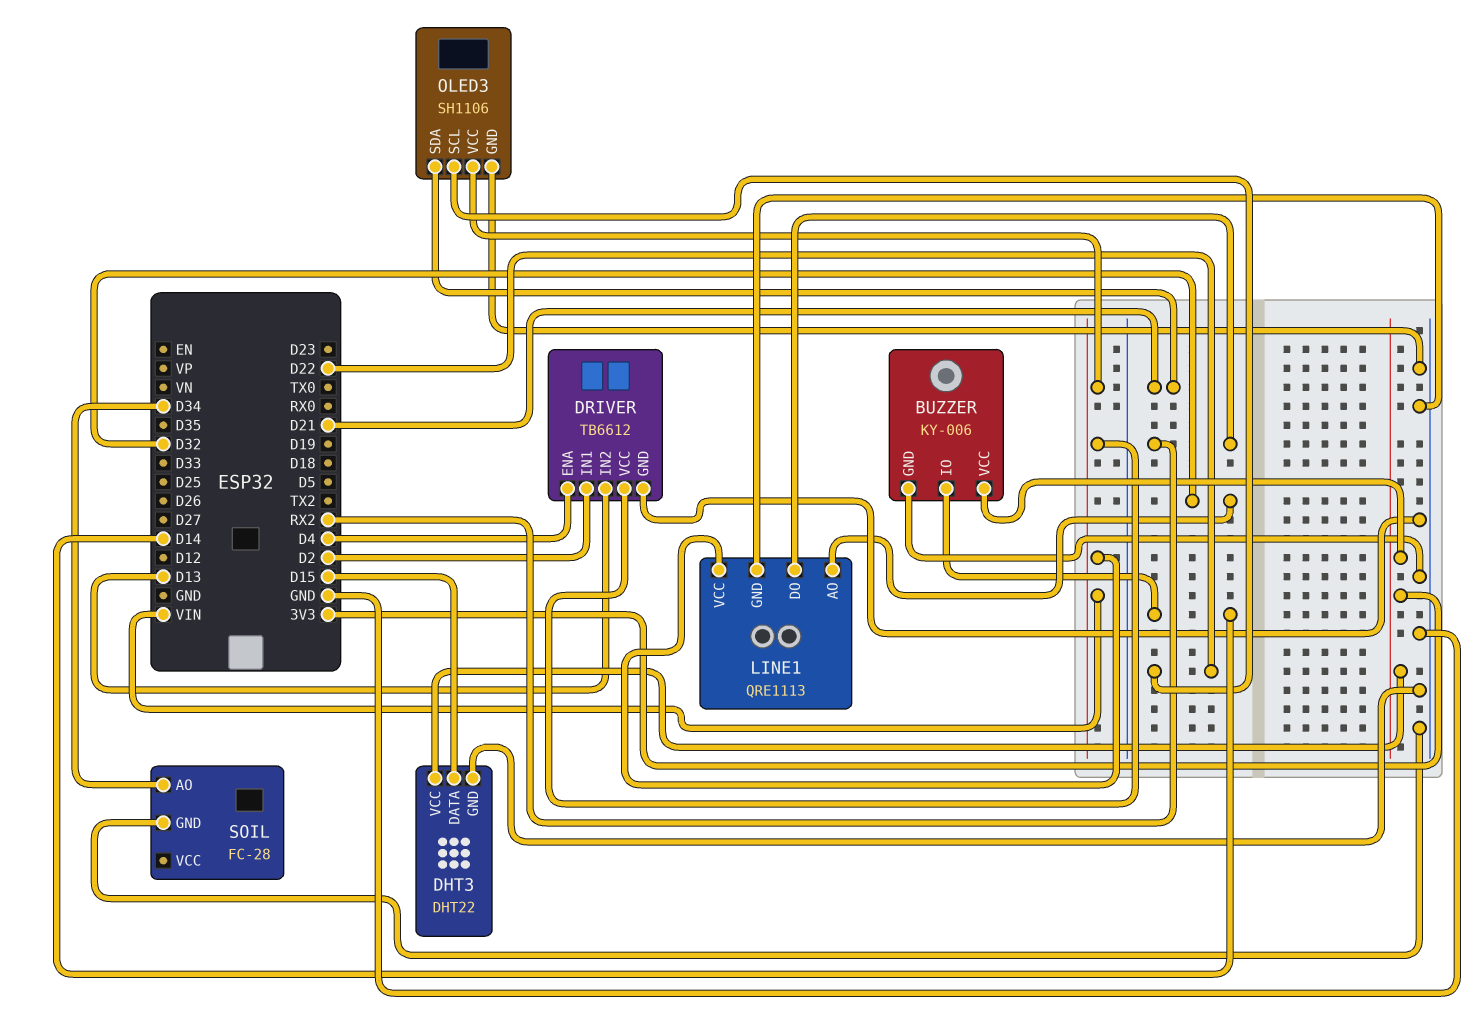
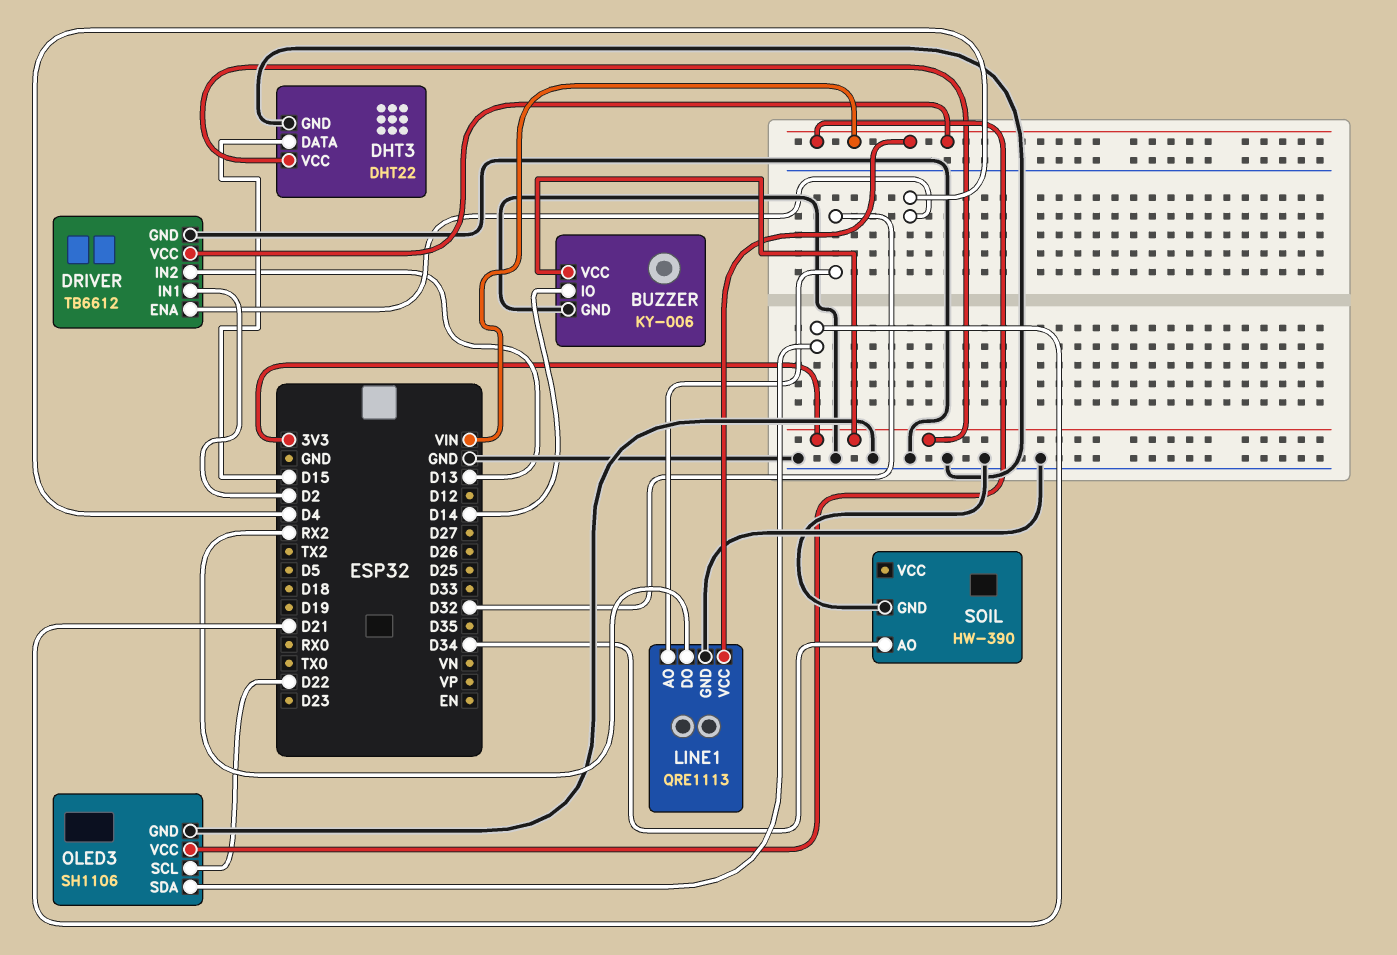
SOIL: FC-28 -> HW-390

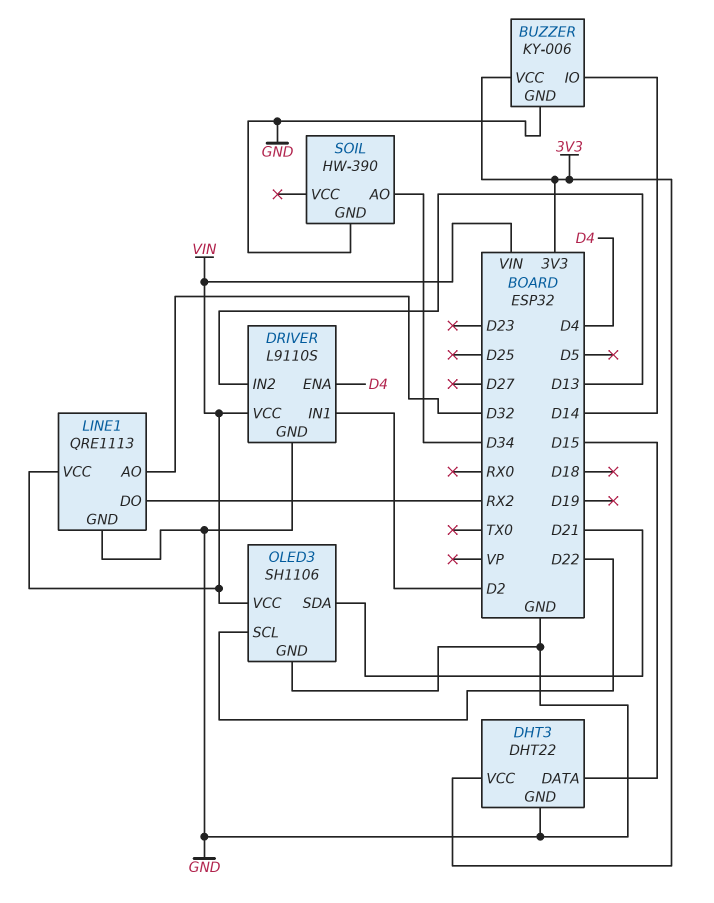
DRIVER: TB6612 -> L9110S

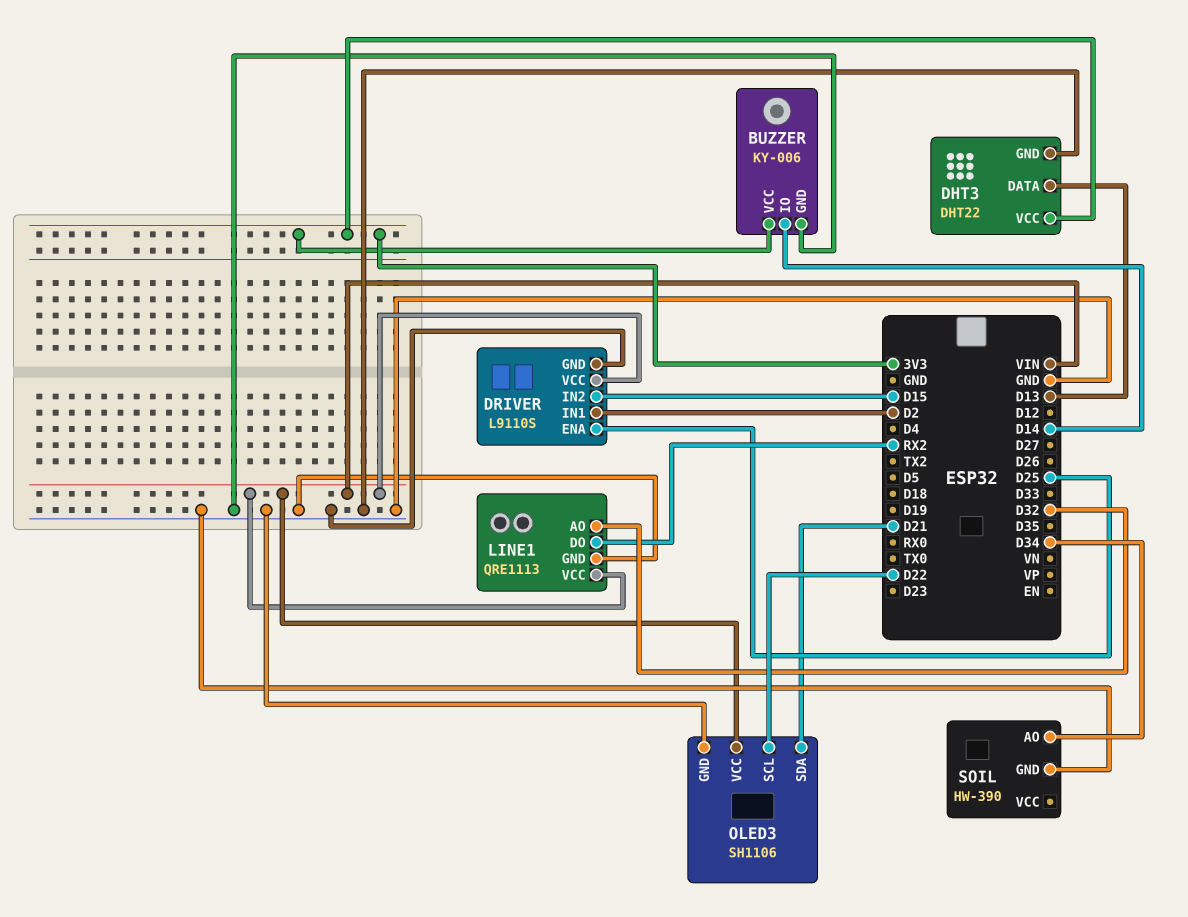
DHT3 pin DATA: D15 -> D13
DRIVER pin ENA: D4 -> D25
DRIVER pin IN2: D13 -> D15

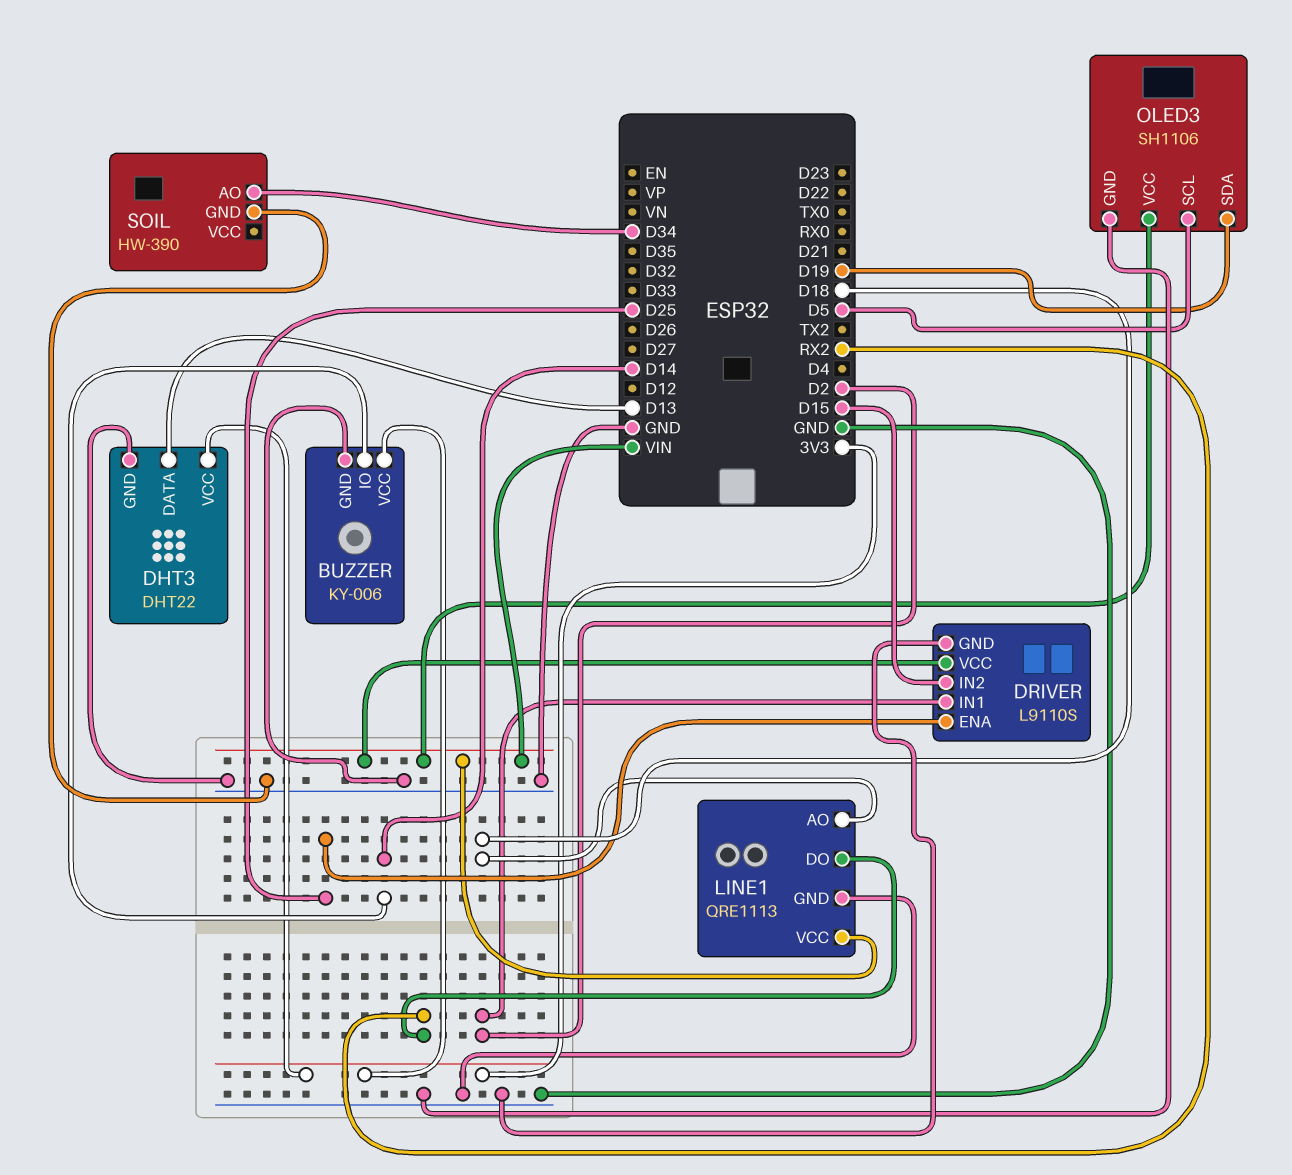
LINE1 pin AO: D32 -> D18
OLED3 pin SCL: D22 -> D5
OLED3 pin SDA: D21 -> D19

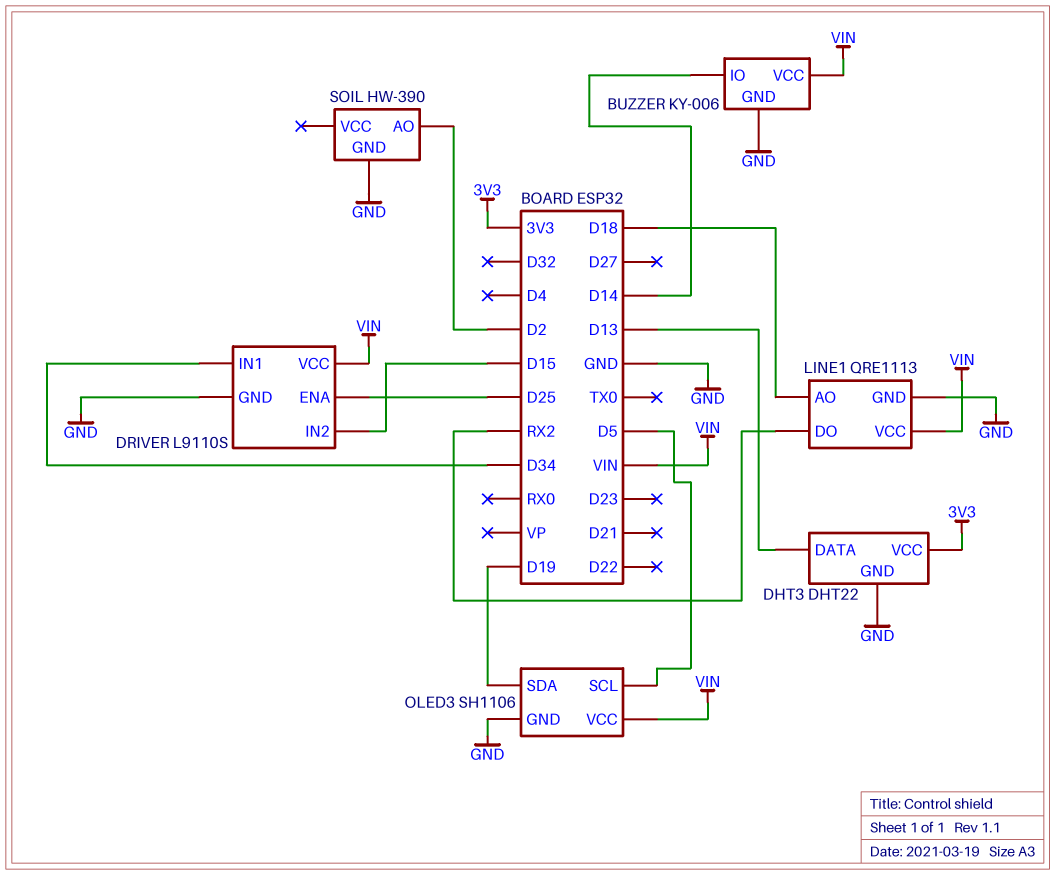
BUZZER pin VCC: 3V3 -> VIN
DRIVER pin IN1: D2 -> D34
SOIL pin AO: D34 -> D2

